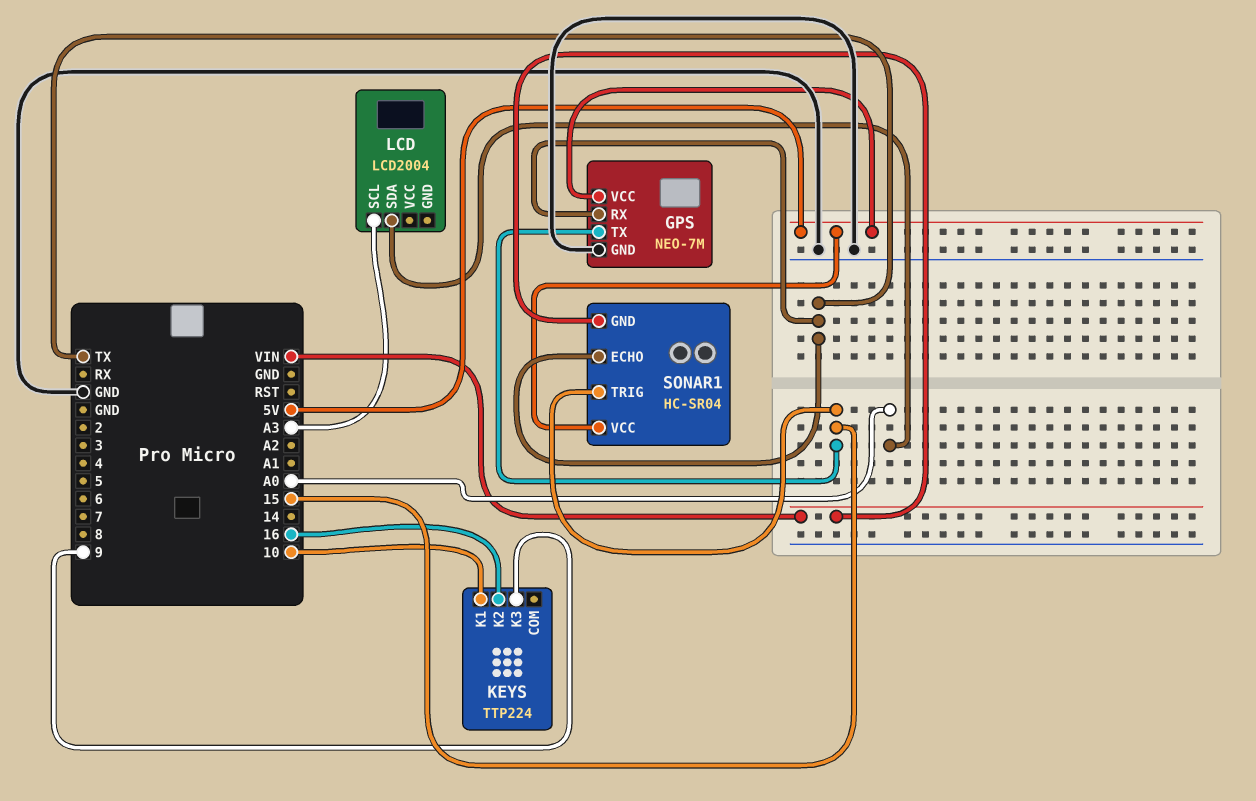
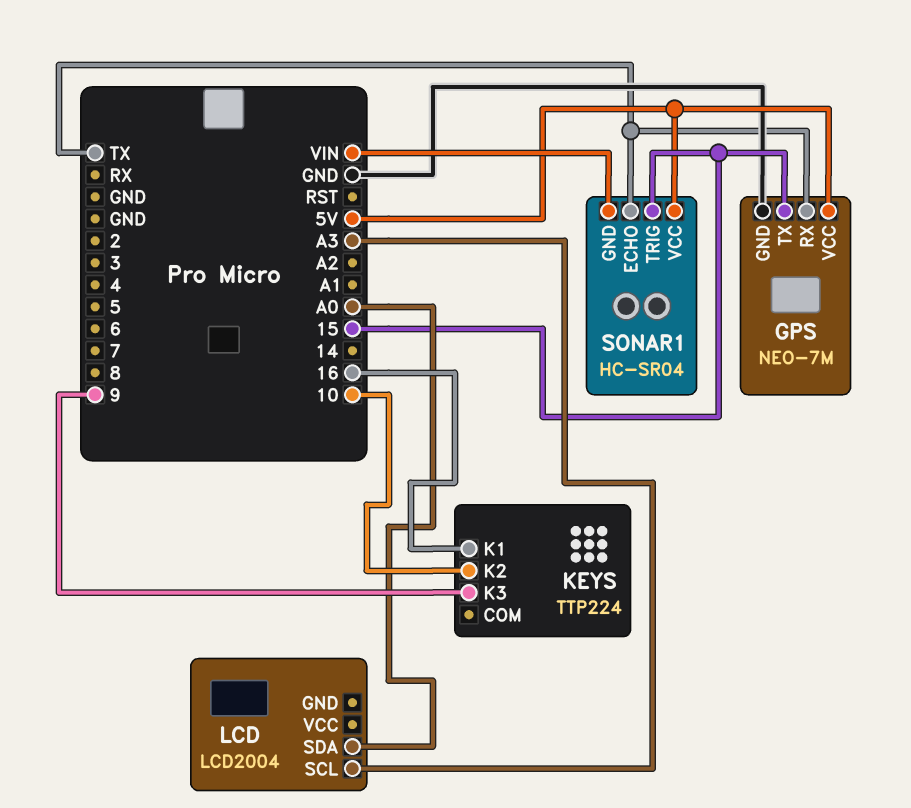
KEYS pin K1: 10 -> 16
KEYS pin K2: 16 -> 10

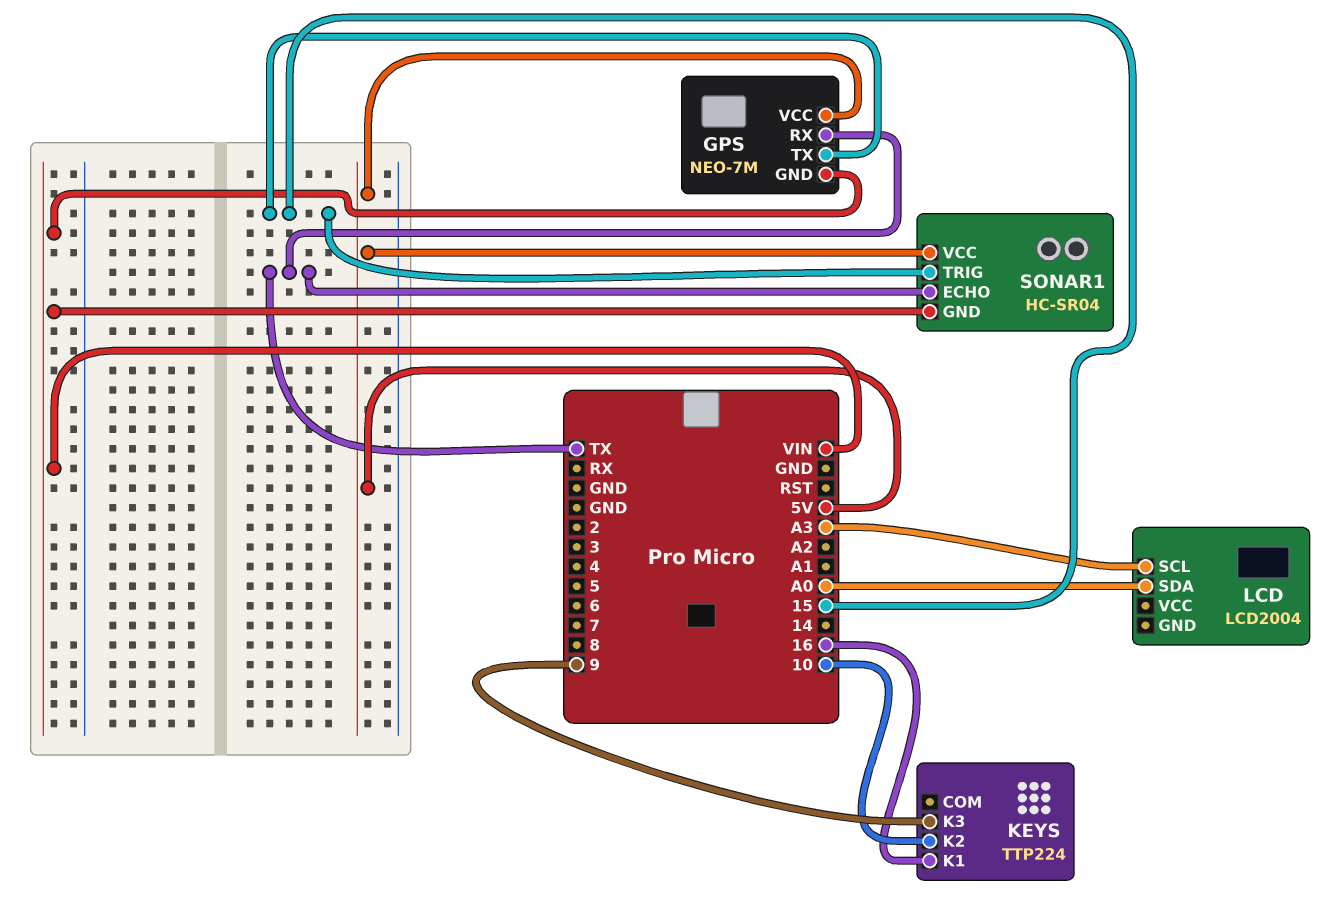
GPS pin GND: GND -> VIN

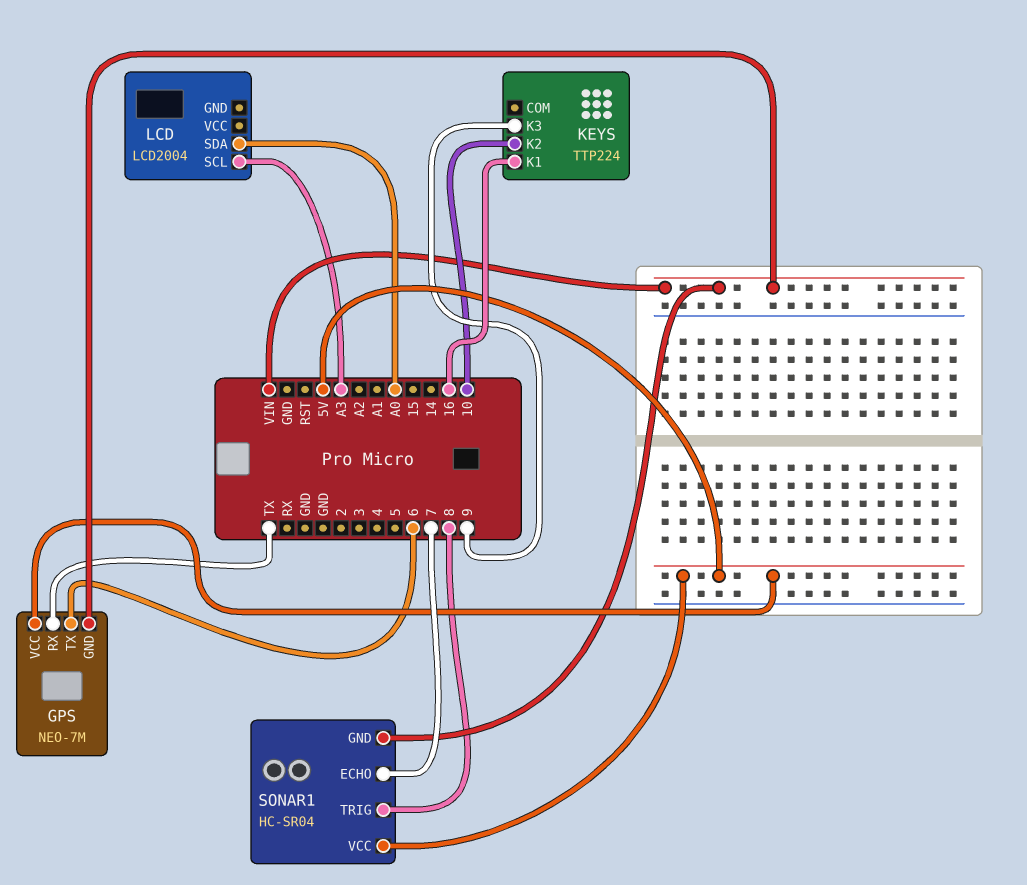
GPS pin TX: 15 -> 6
SONAR1 pin ECHO: TX -> 7
SONAR1 pin TRIG: 15 -> 8

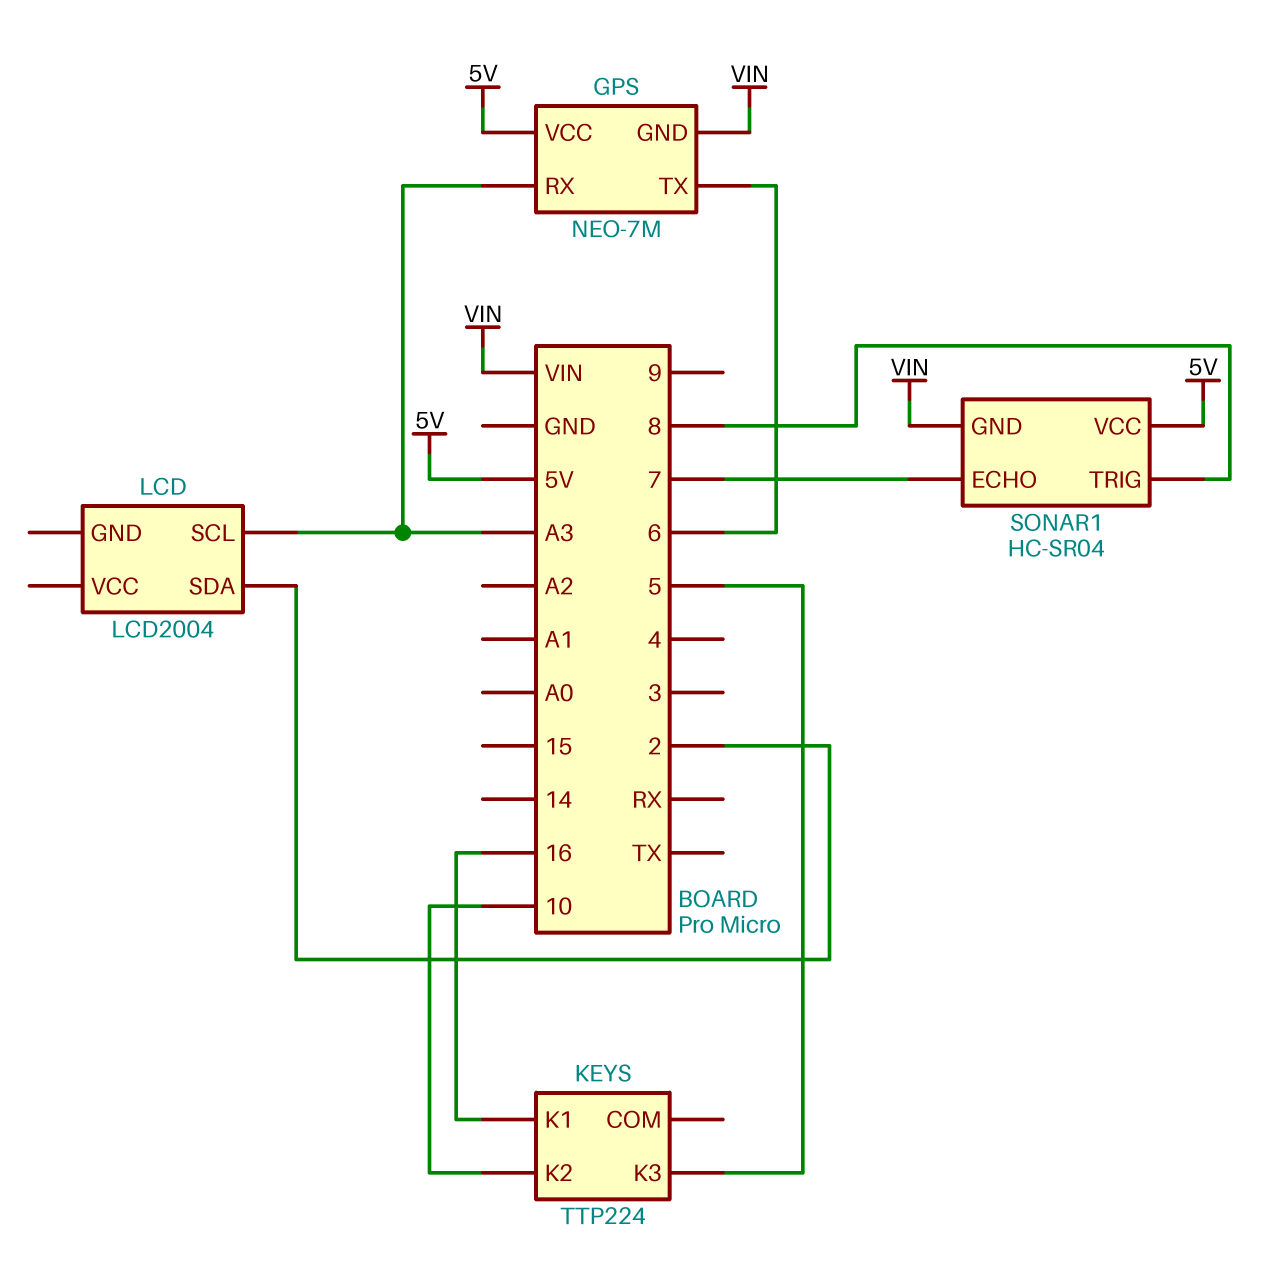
GPS pin RX: TX -> A3
KEYS pin K3: 9 -> 5
LCD pin SDA: A0 -> 2

